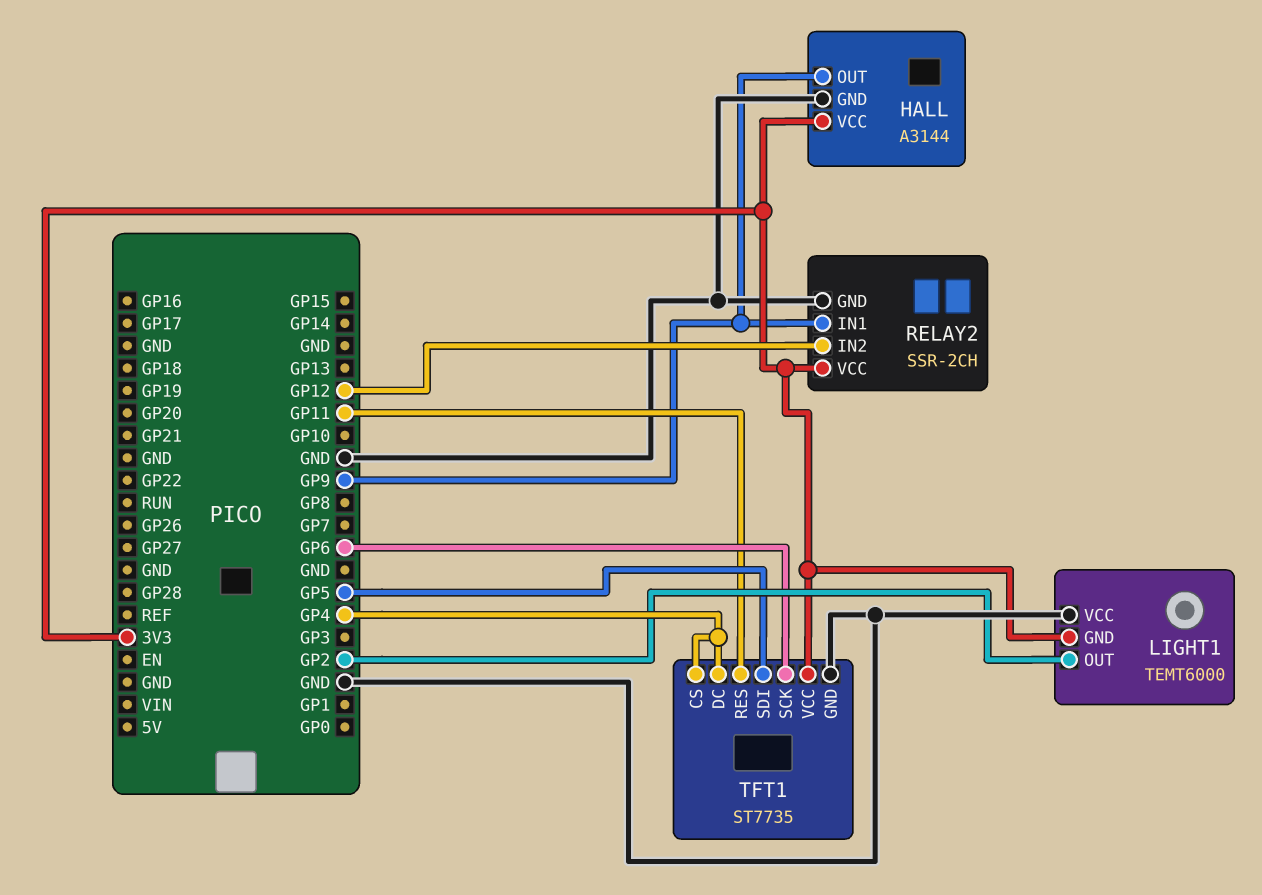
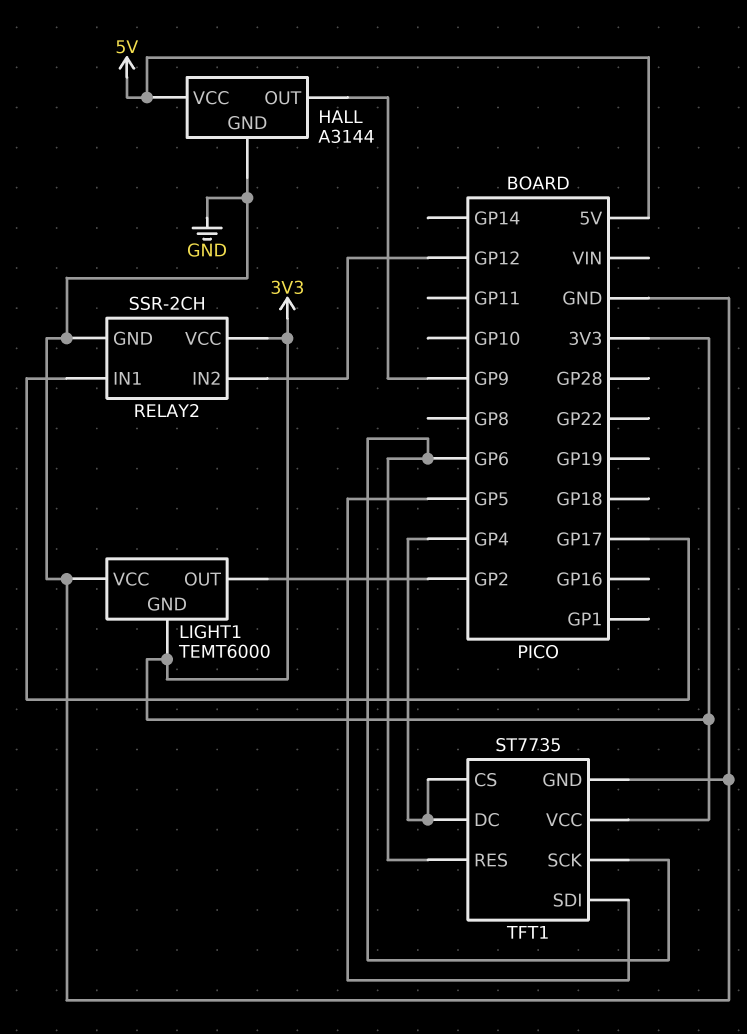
HALL pin VCC: 3V3 -> 5V
RELAY2 pin IN1: GP9 -> GP17
TFT1 pin RES: GP11 -> GP6

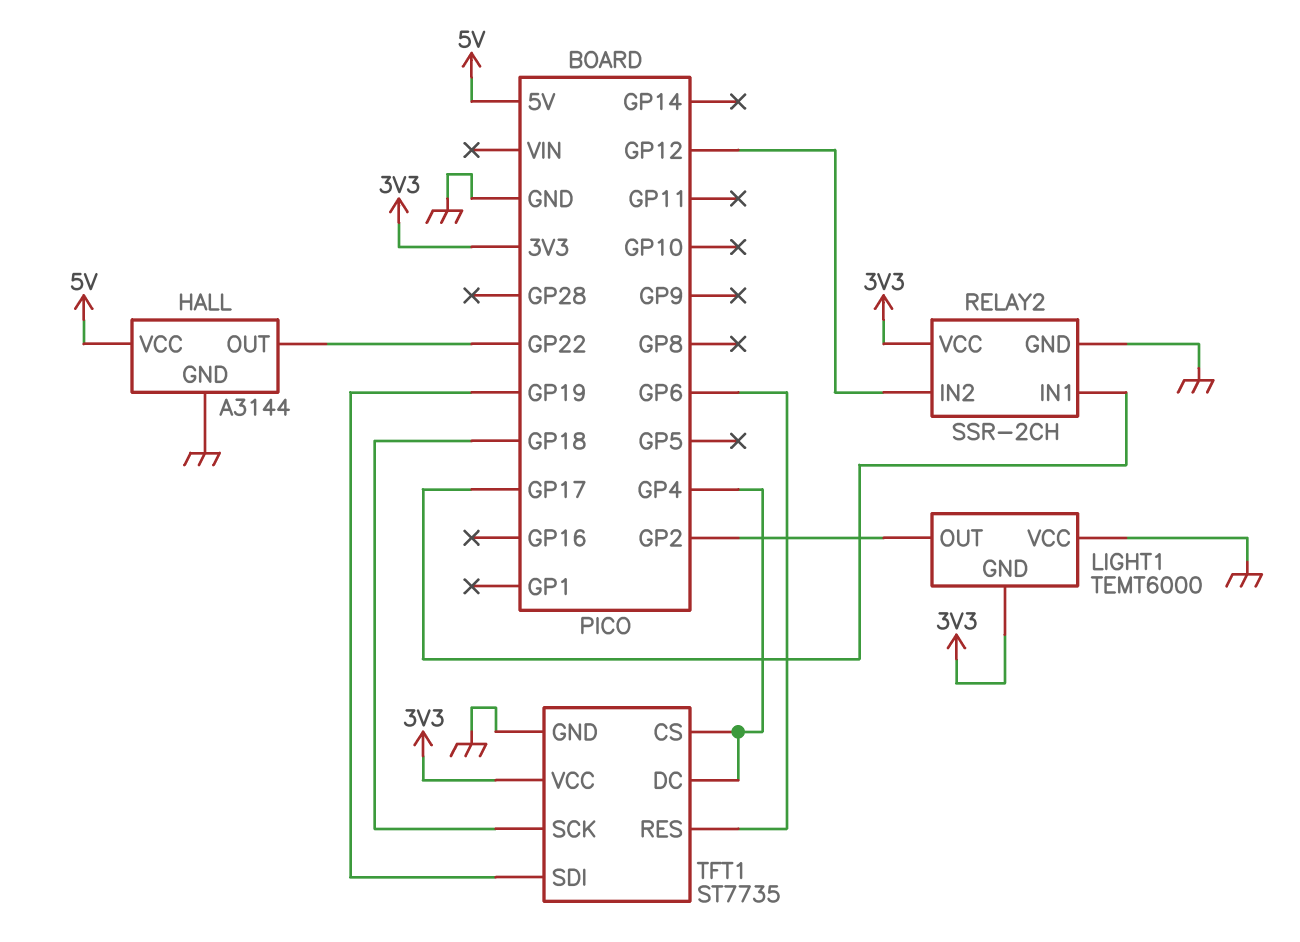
HALL pin OUT: GP9 -> GP22
TFT1 pin SCK: GP6 -> GP18
TFT1 pin SDI: GP5 -> GP19

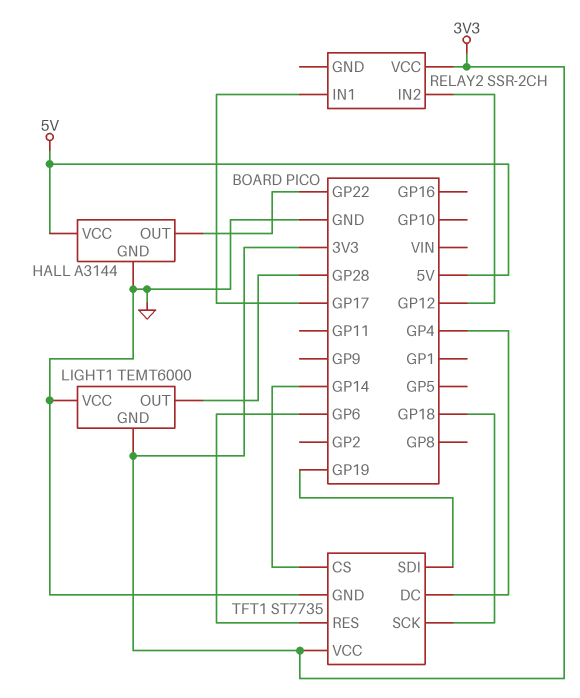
LIGHT1 pin OUT: GP2 -> GP28
RELAY2 pin GND: GND -> none
TFT1 pin CS: GP4 -> GP14

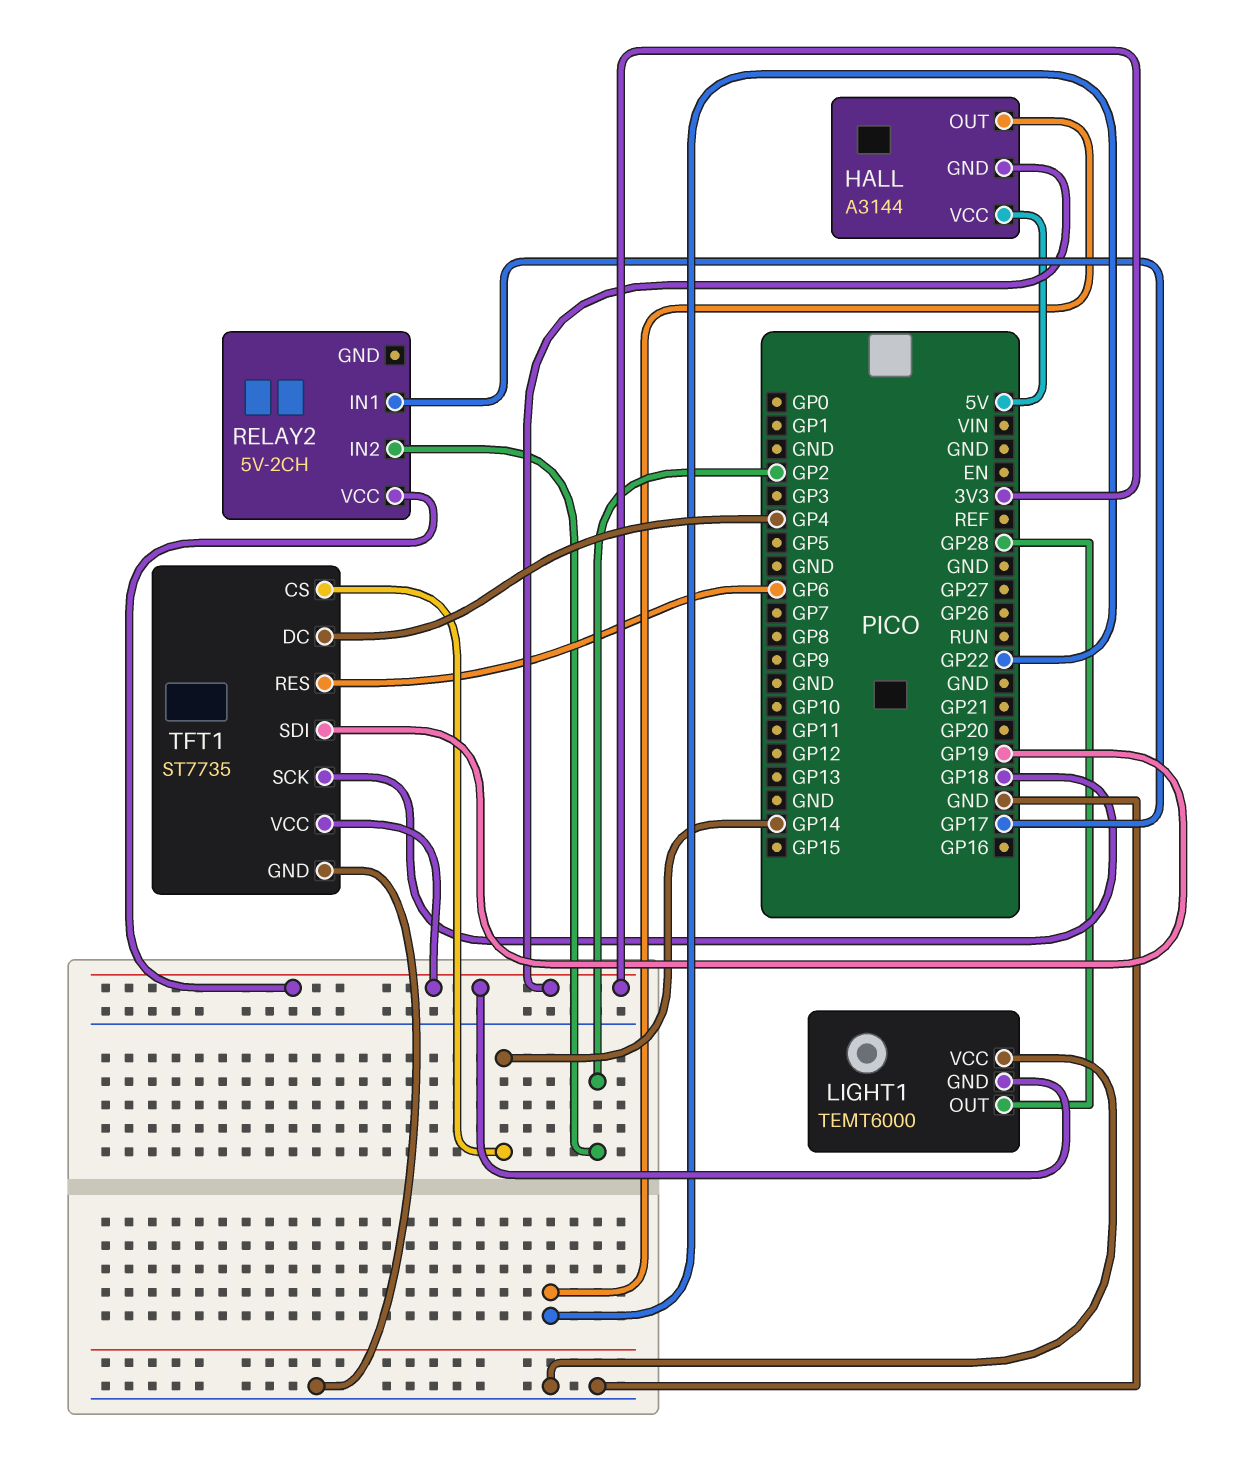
HALL pin GND: GND -> 3V3
RELAY2: SSR-2CH -> 5V-2CH
RELAY2 pin IN2: GP12 -> GP2

